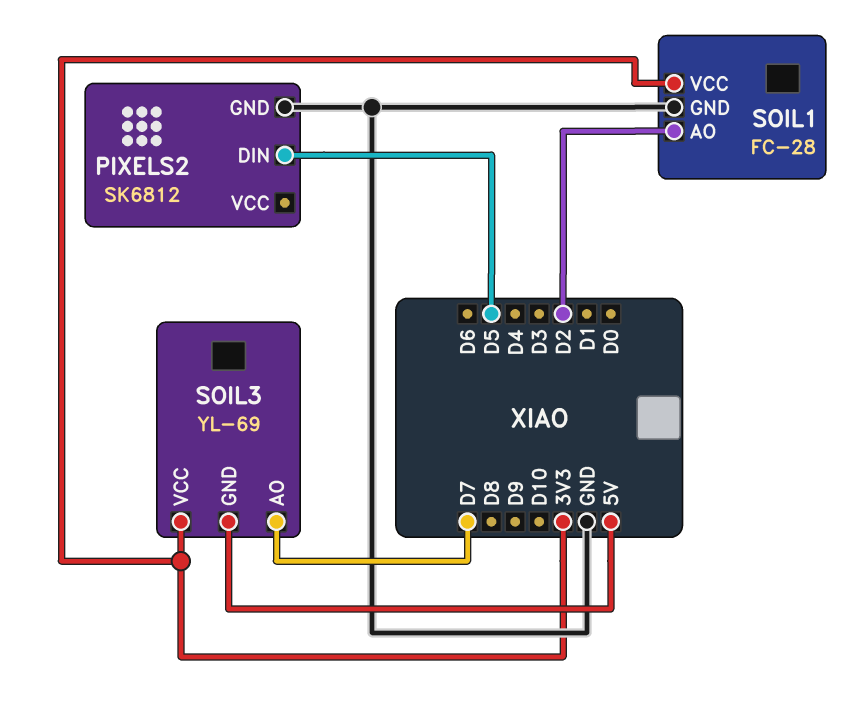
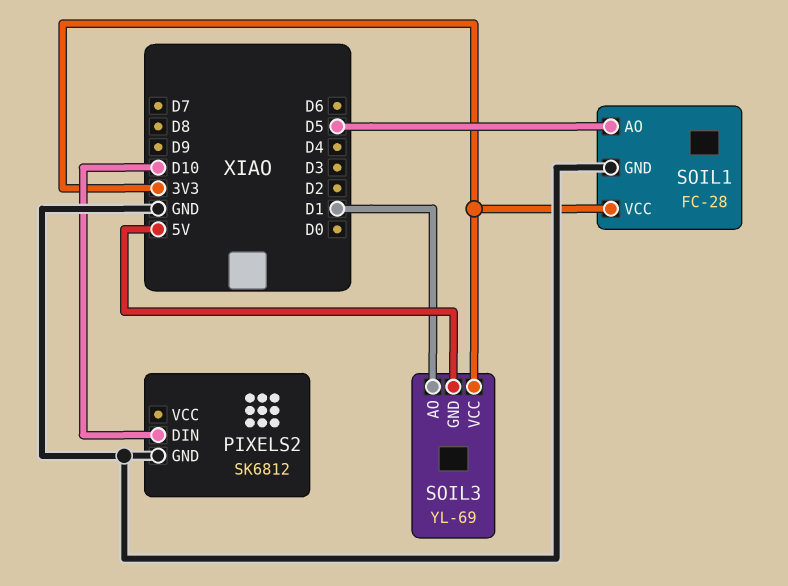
PIXELS2 pin DIN: D5 -> D10
SOIL1 pin AO: D2 -> D5
SOIL3 pin AO: D7 -> D1

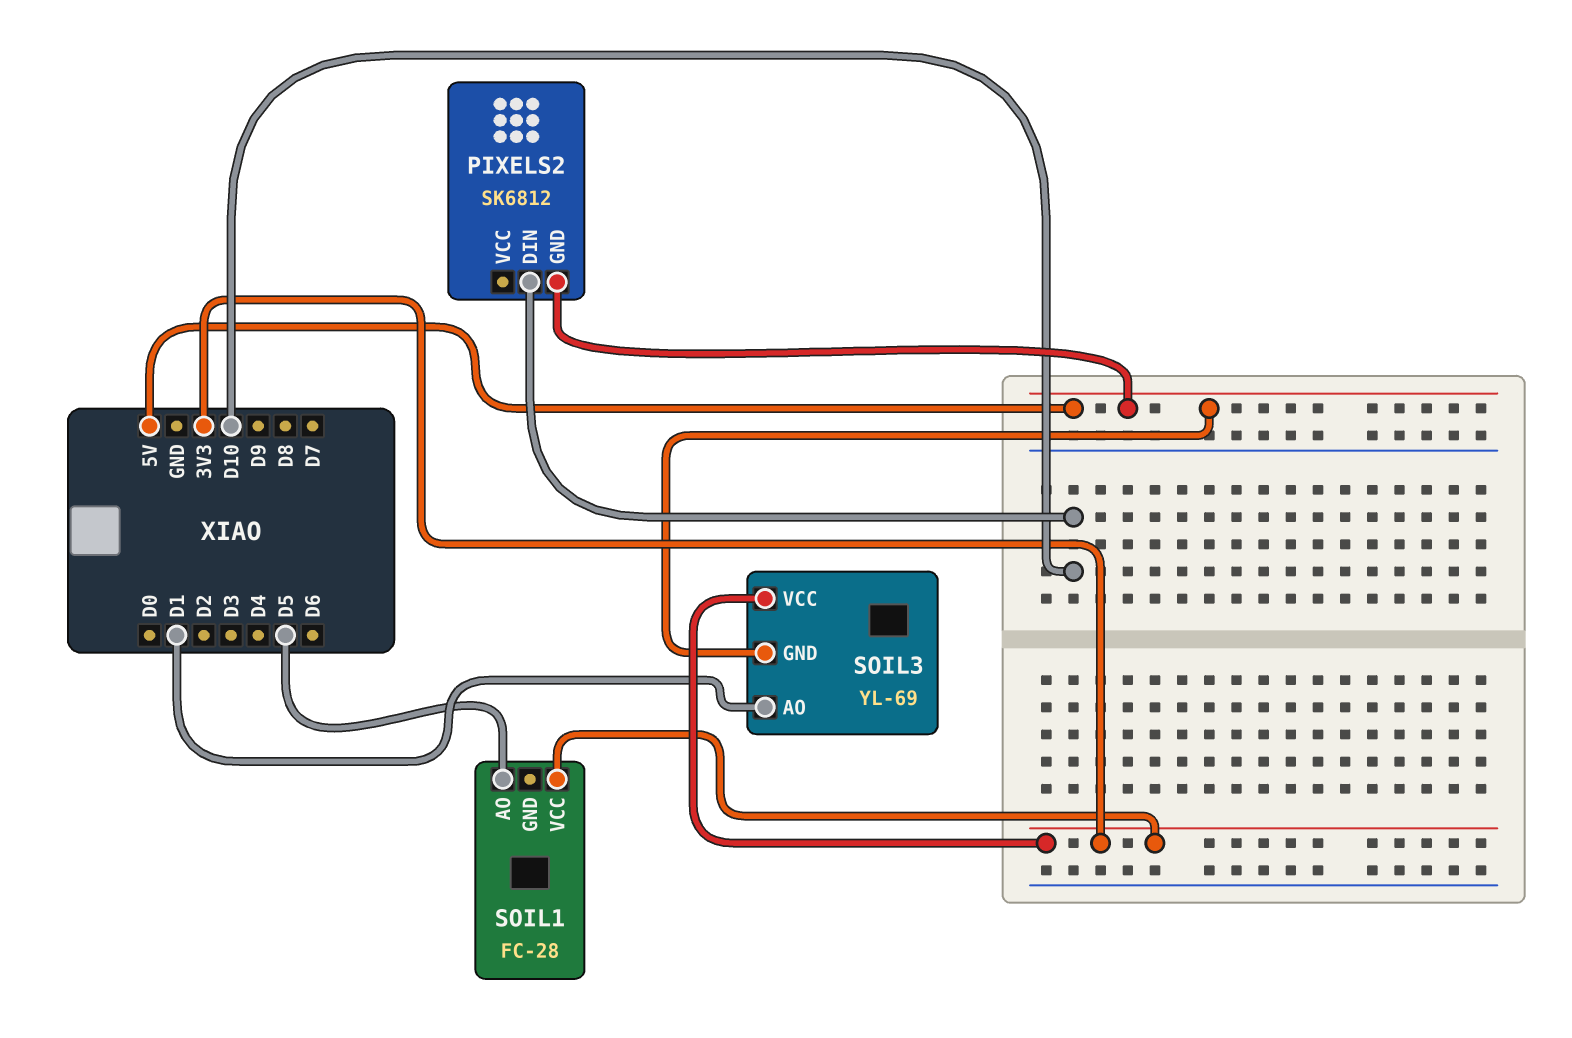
PIXELS2 pin GND: GND -> 5V
SOIL1 pin GND: GND -> none

